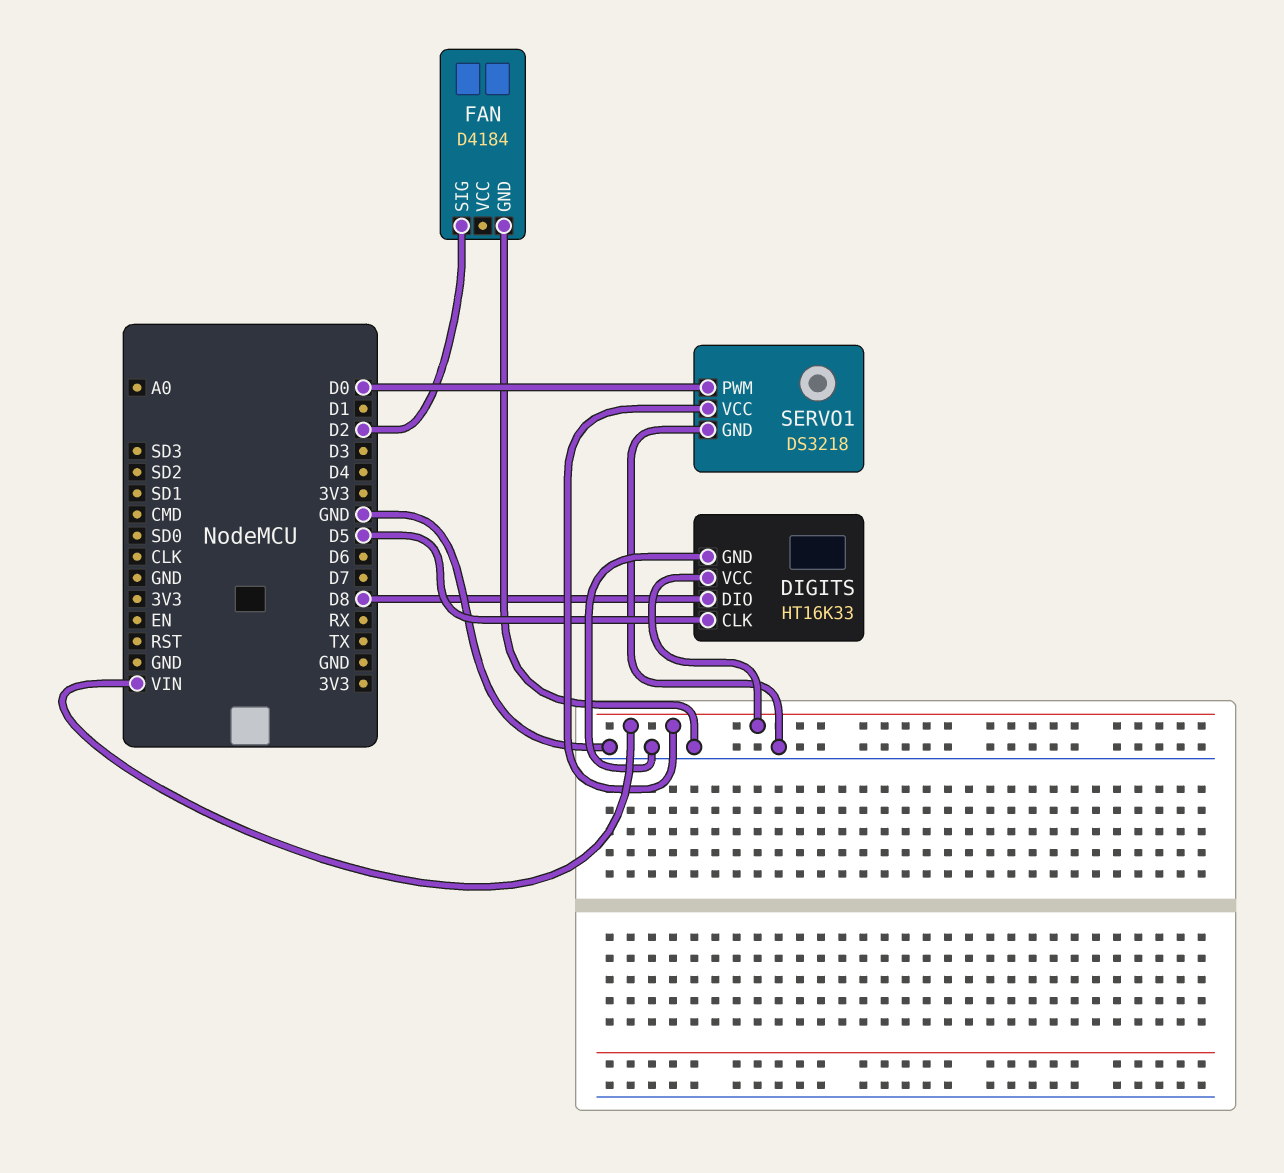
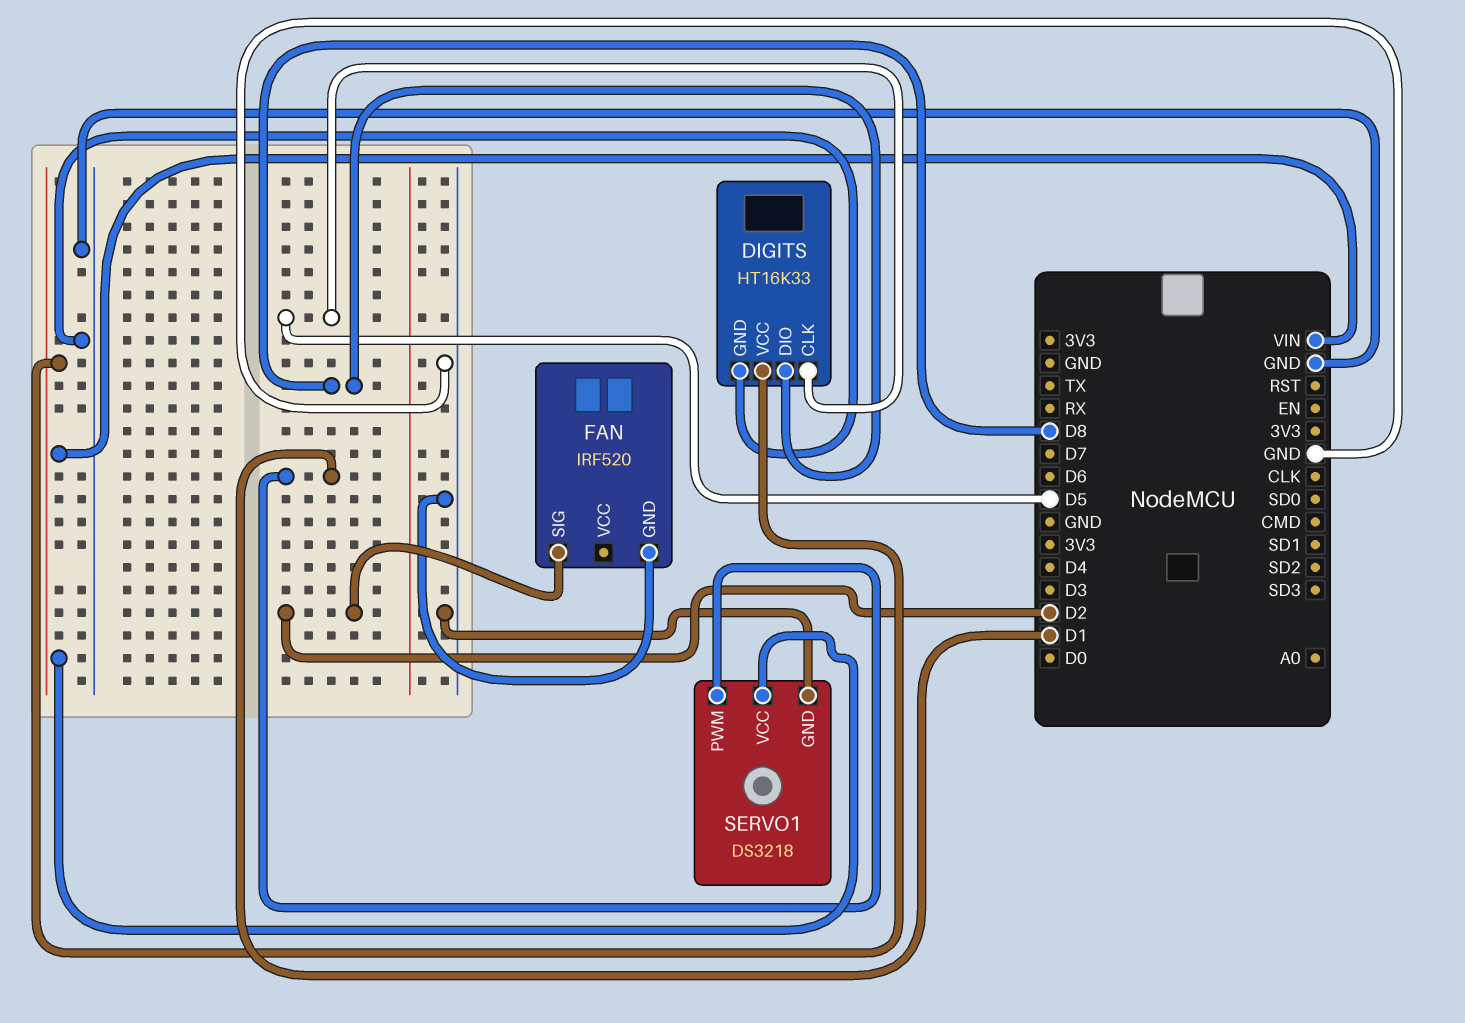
FAN: D4184 -> IRF520
SERVO1 pin PWM: D0 -> D1

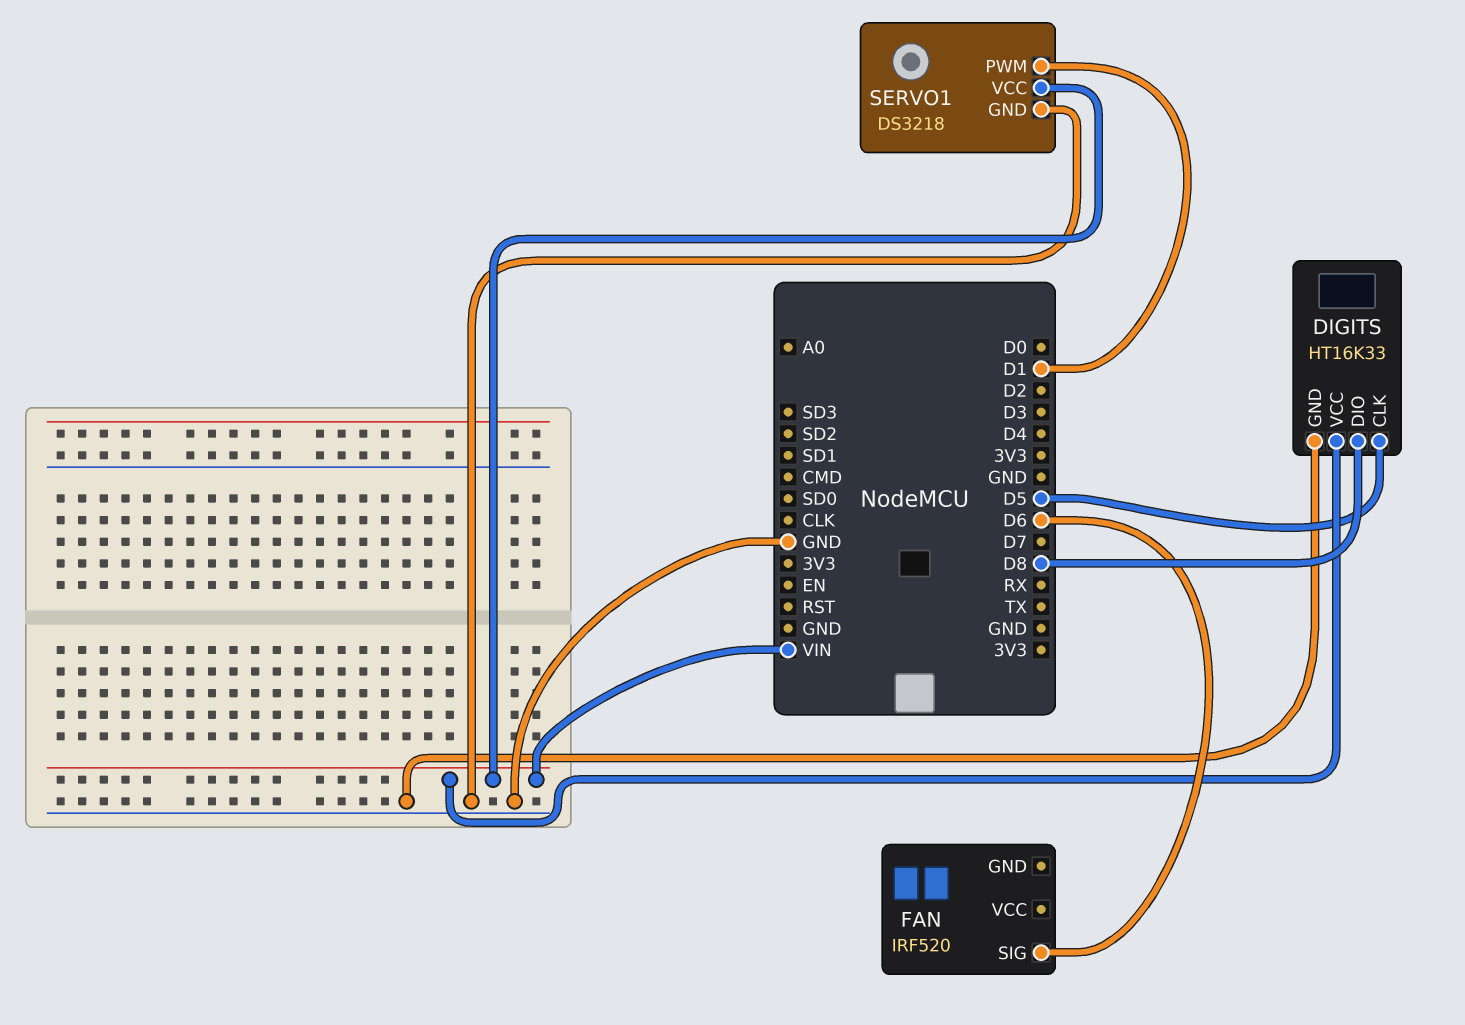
FAN pin GND: GND -> none
FAN pin SIG: D2 -> D6

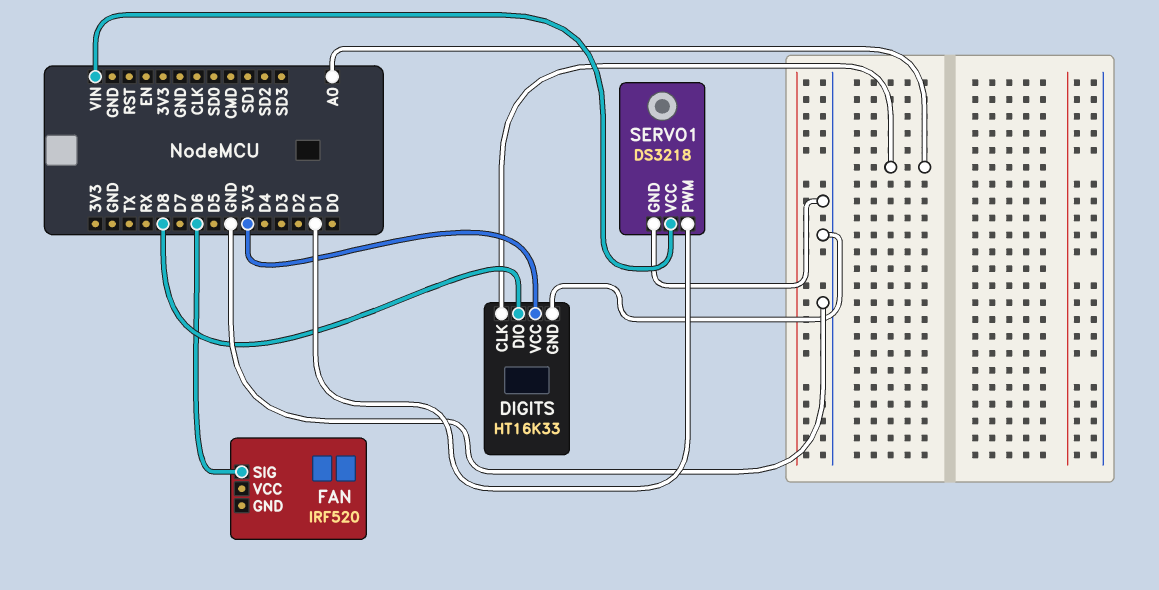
DIGITS pin CLK: D5 -> A0
DIGITS pin VCC: VIN -> 3V3

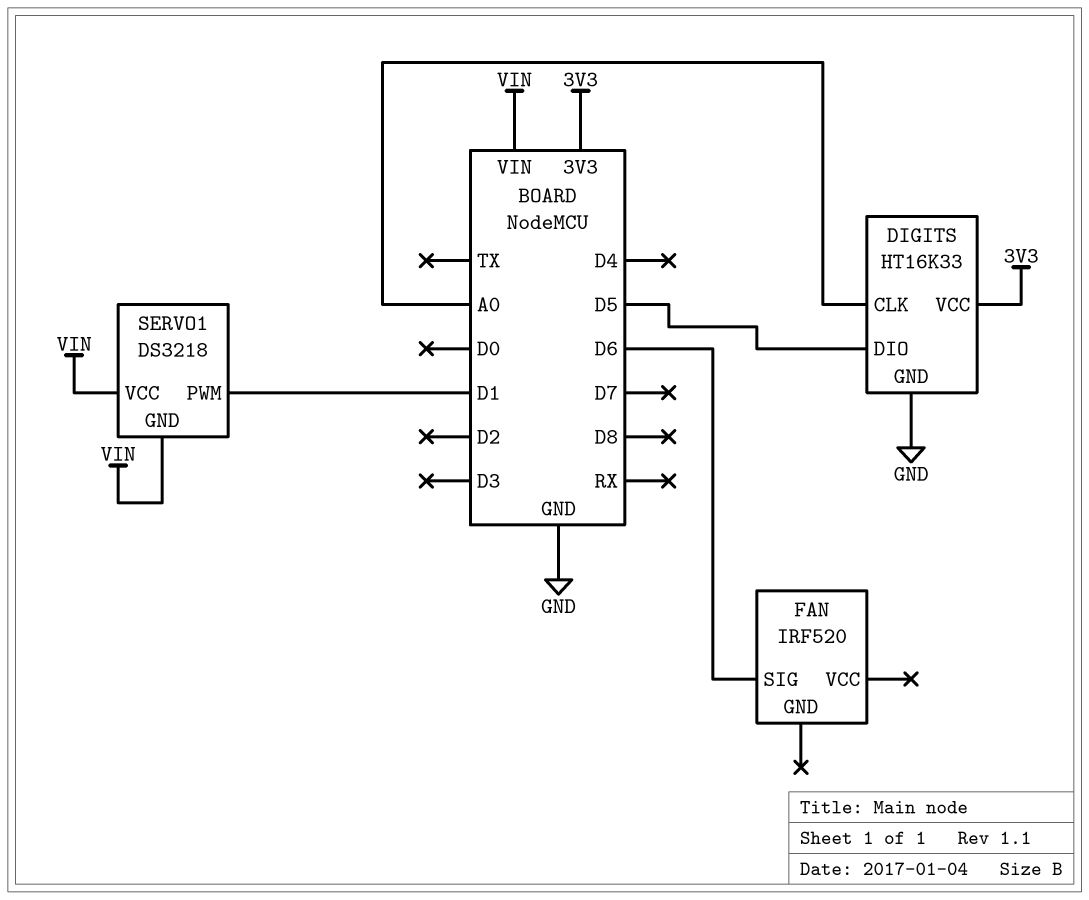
DIGITS pin DIO: D8 -> D5
SERVO1 pin GND: GND -> VIN

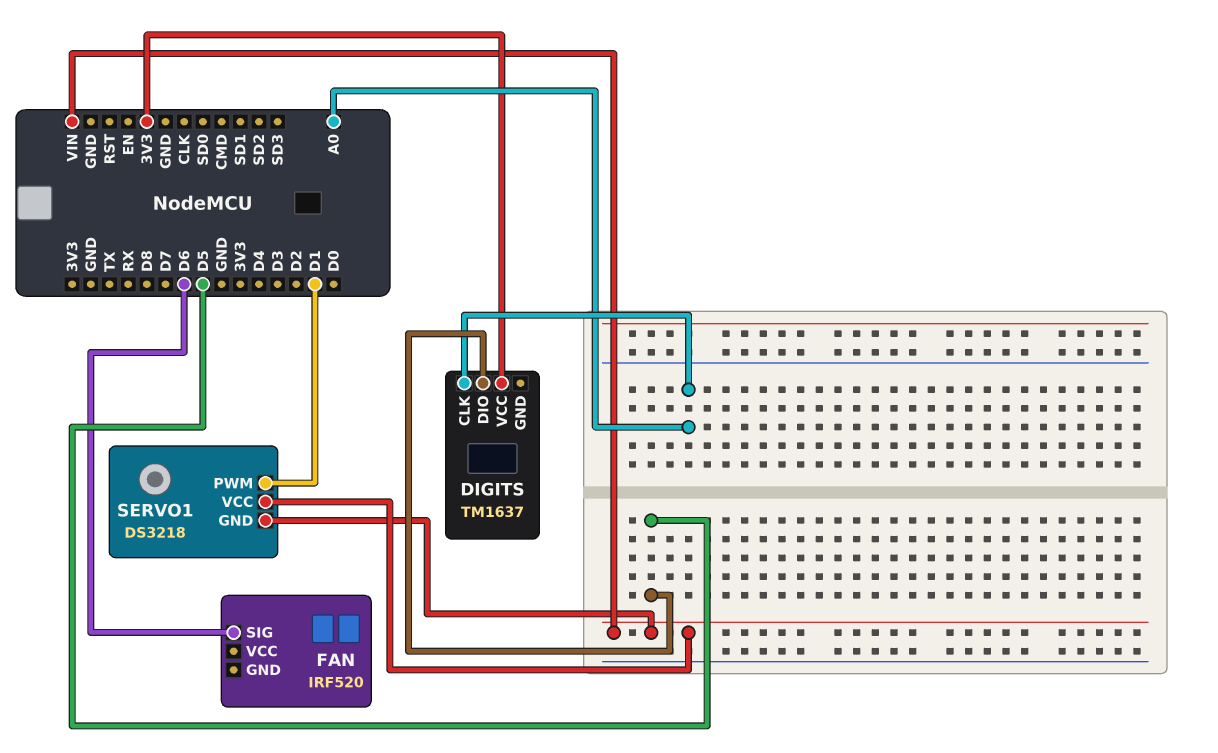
DIGITS: HT16K33 -> TM1637
DIGITS pin GND: GND -> none

